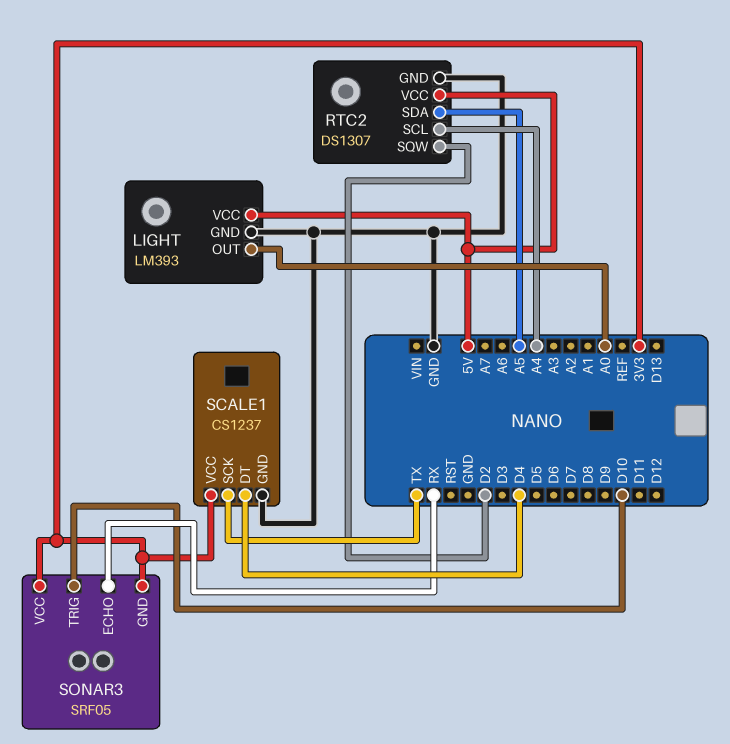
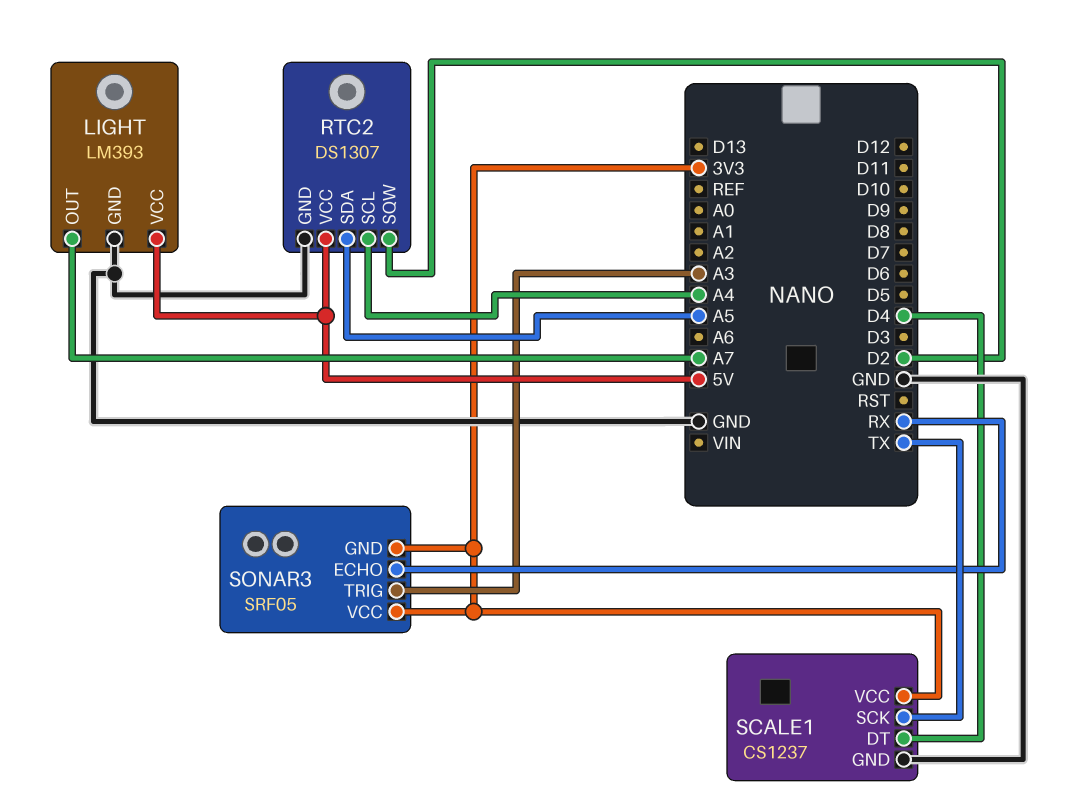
LIGHT pin OUT: A0 -> A7
SONAR3 pin TRIG: D10 -> A3

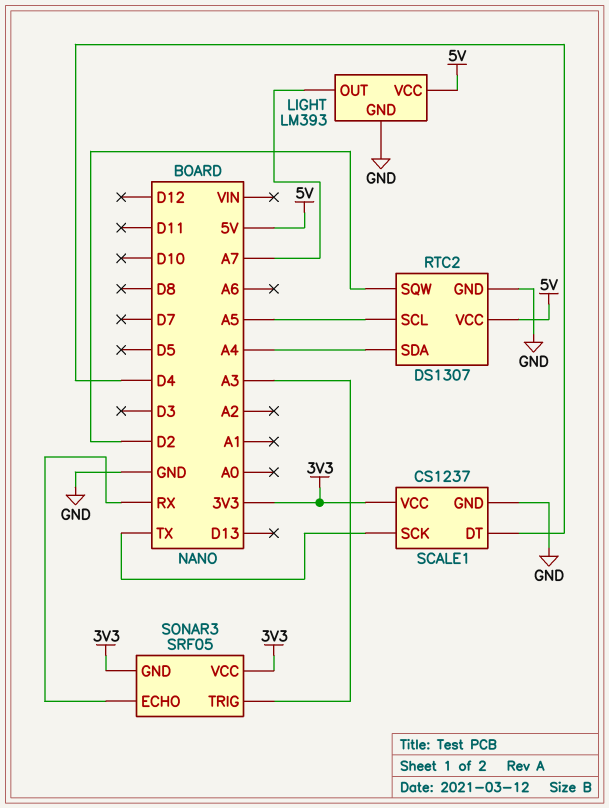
RTC2 pin SCL: A4 -> A5
RTC2 pin SDA: A5 -> A4

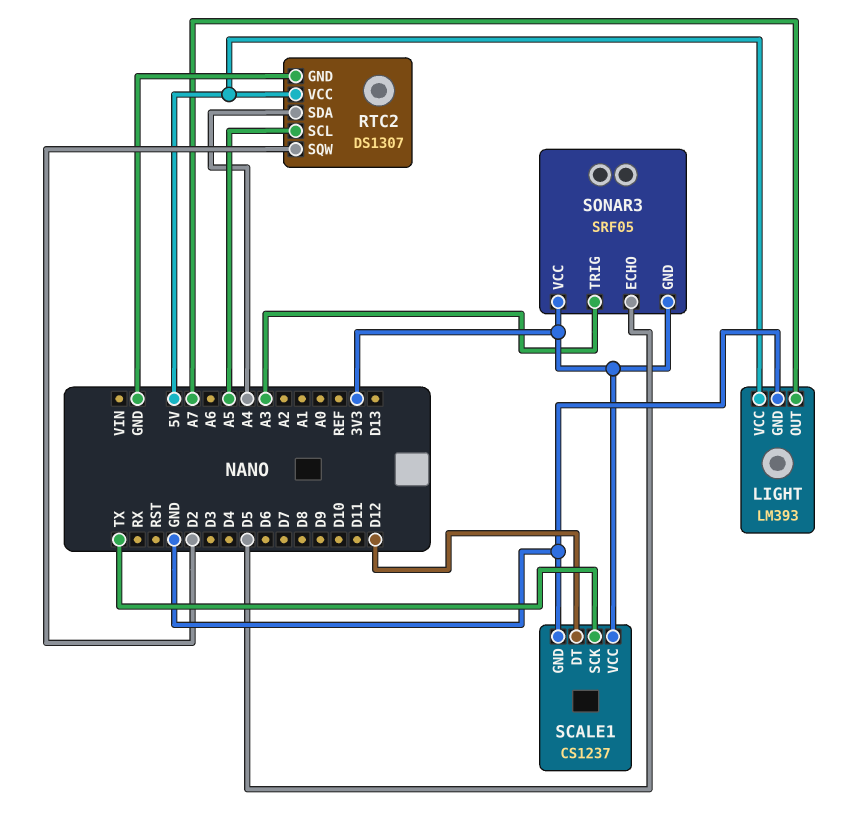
SCALE1 pin DT: D4 -> D12
SONAR3 pin ECHO: RX -> D5

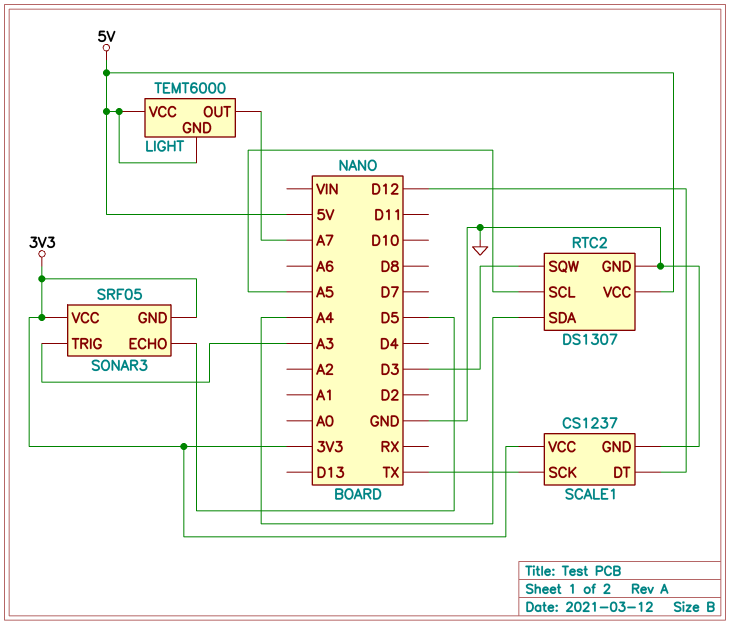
LIGHT: LM393 -> TEMT6000
LIGHT pin GND: GND -> 5V
RTC2 pin SQW: D2 -> D3

